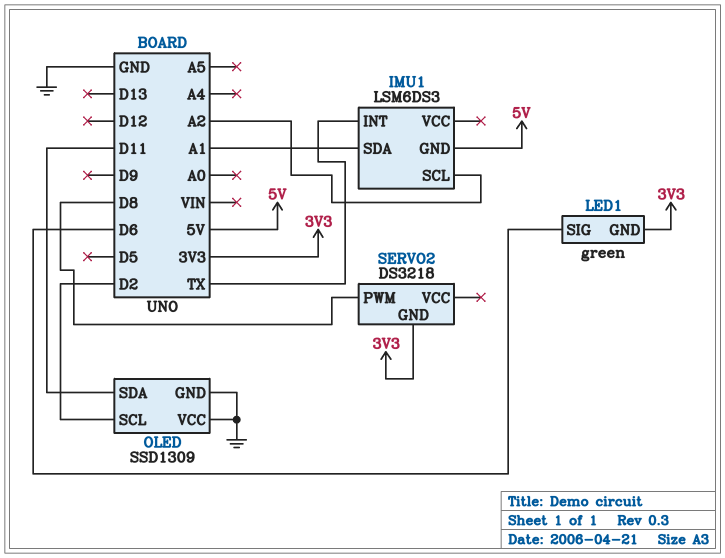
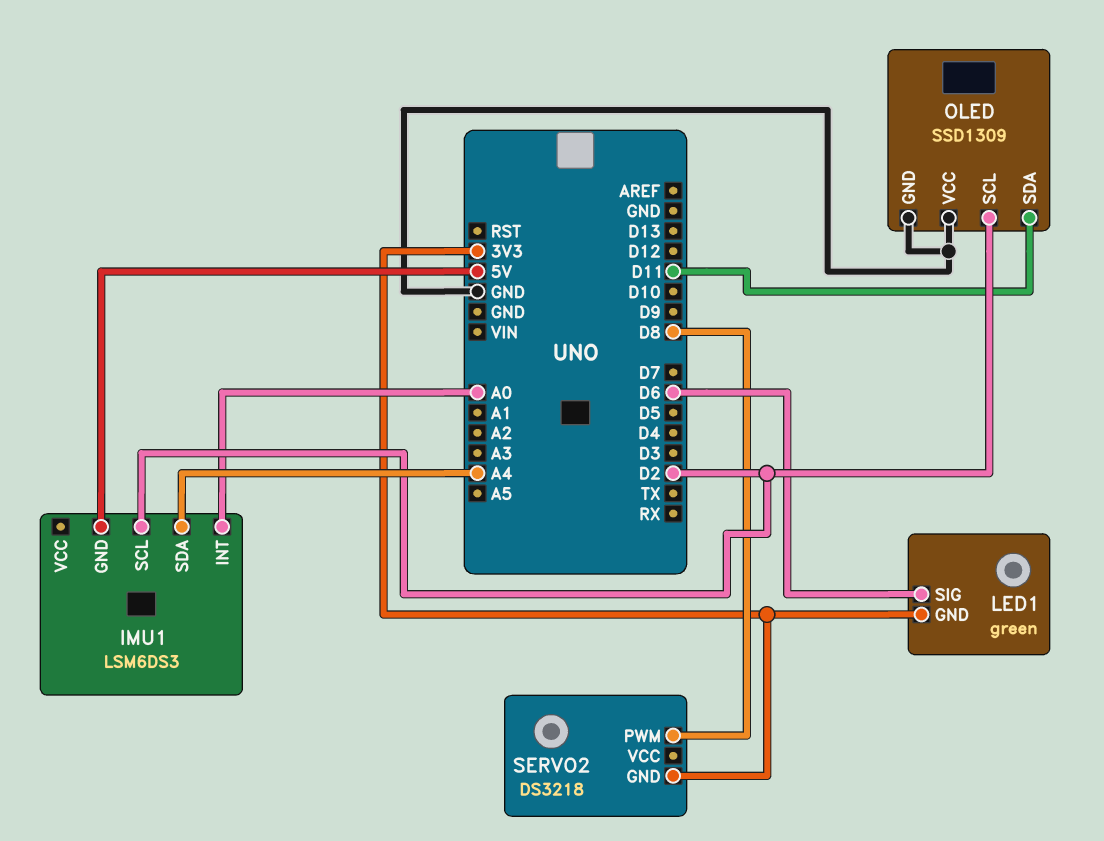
IMU1 pin INT: TX -> A0
IMU1 pin SCL: A2 -> D2
IMU1 pin SDA: A1 -> A4

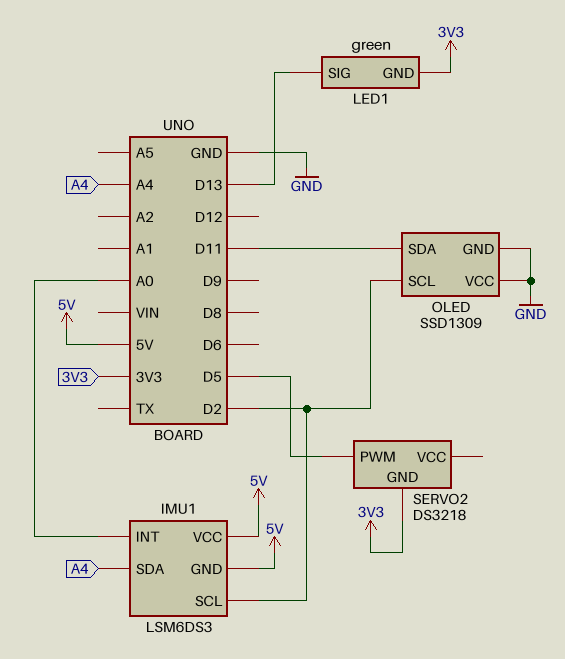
IMU1 pin VCC: none -> 5V
LED1 pin SIG: D6 -> D13
SERVO2 pin PWM: D8 -> D5

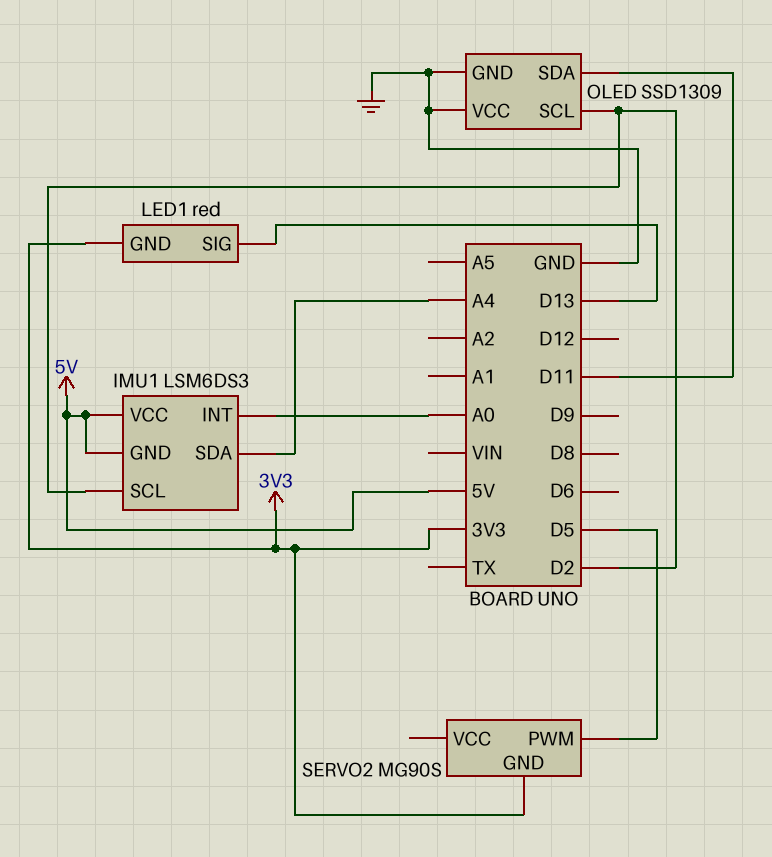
LED1: green -> red
SERVO2: DS3218 -> MG90S

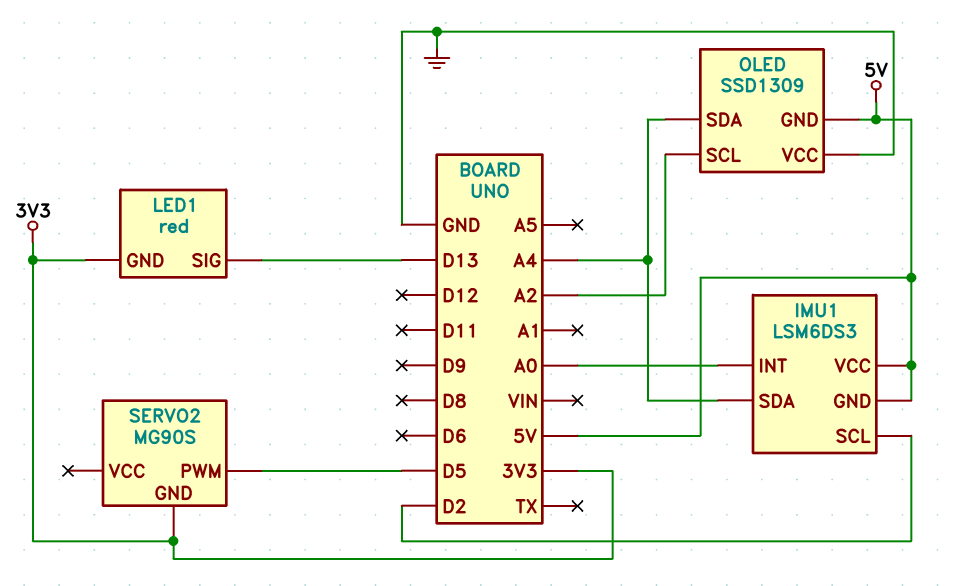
OLED pin GND: GND -> 5V
OLED pin SCL: D2 -> A2
OLED pin SDA: D11 -> A4

